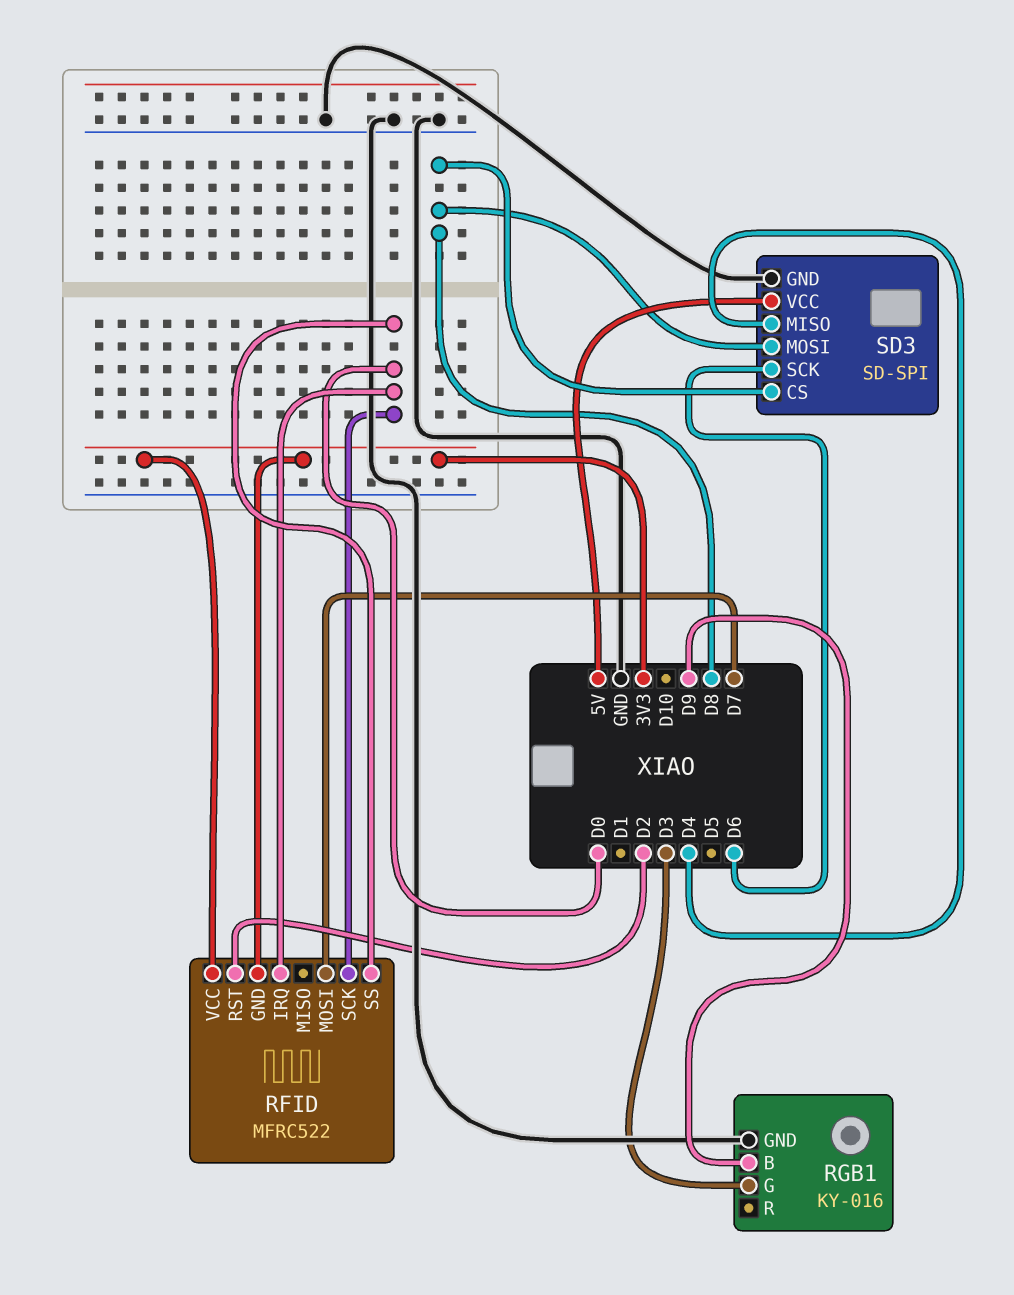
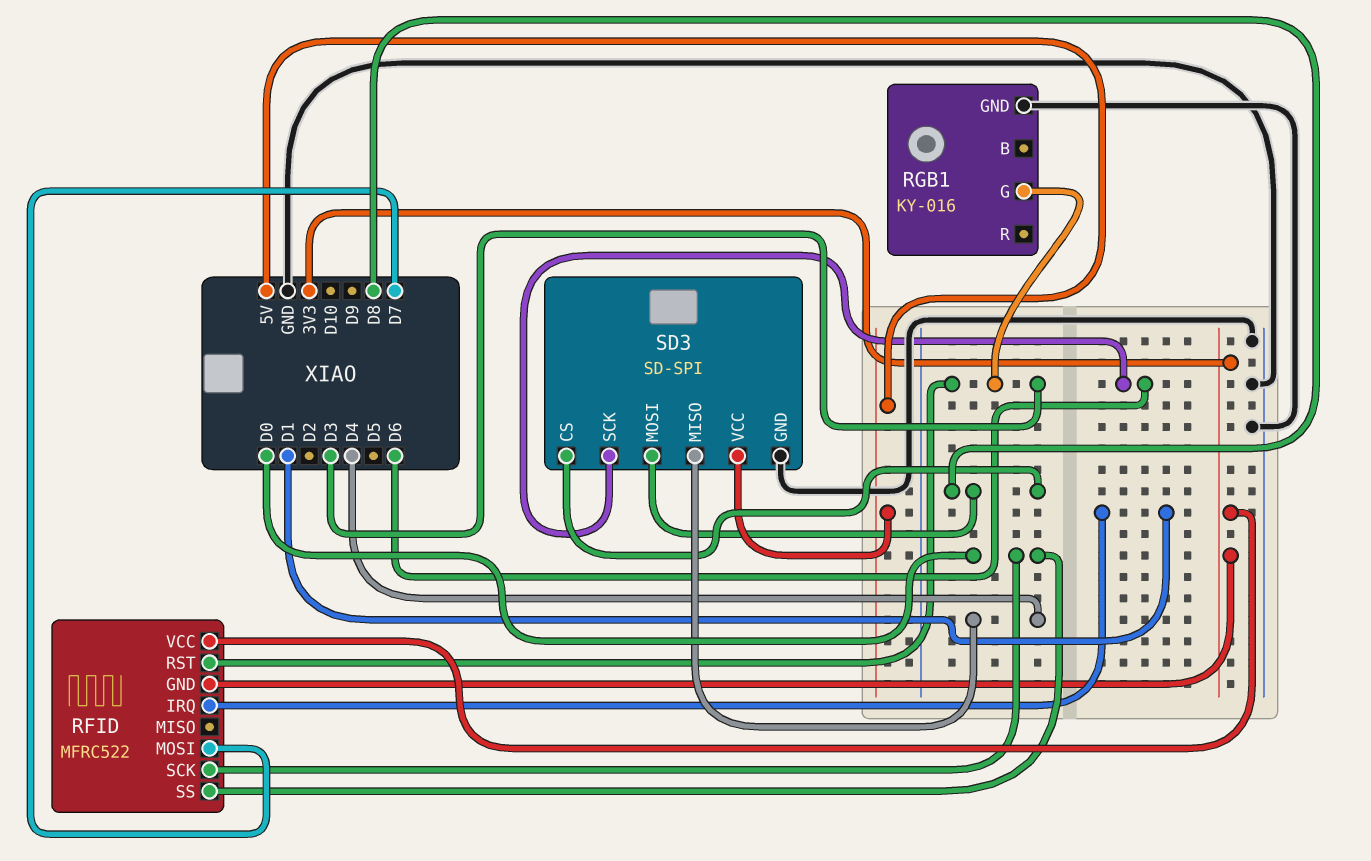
RFID pin IRQ: D0 -> D1
RFID pin RST: D2 -> D3
RGB1 pin B: D9 -> none

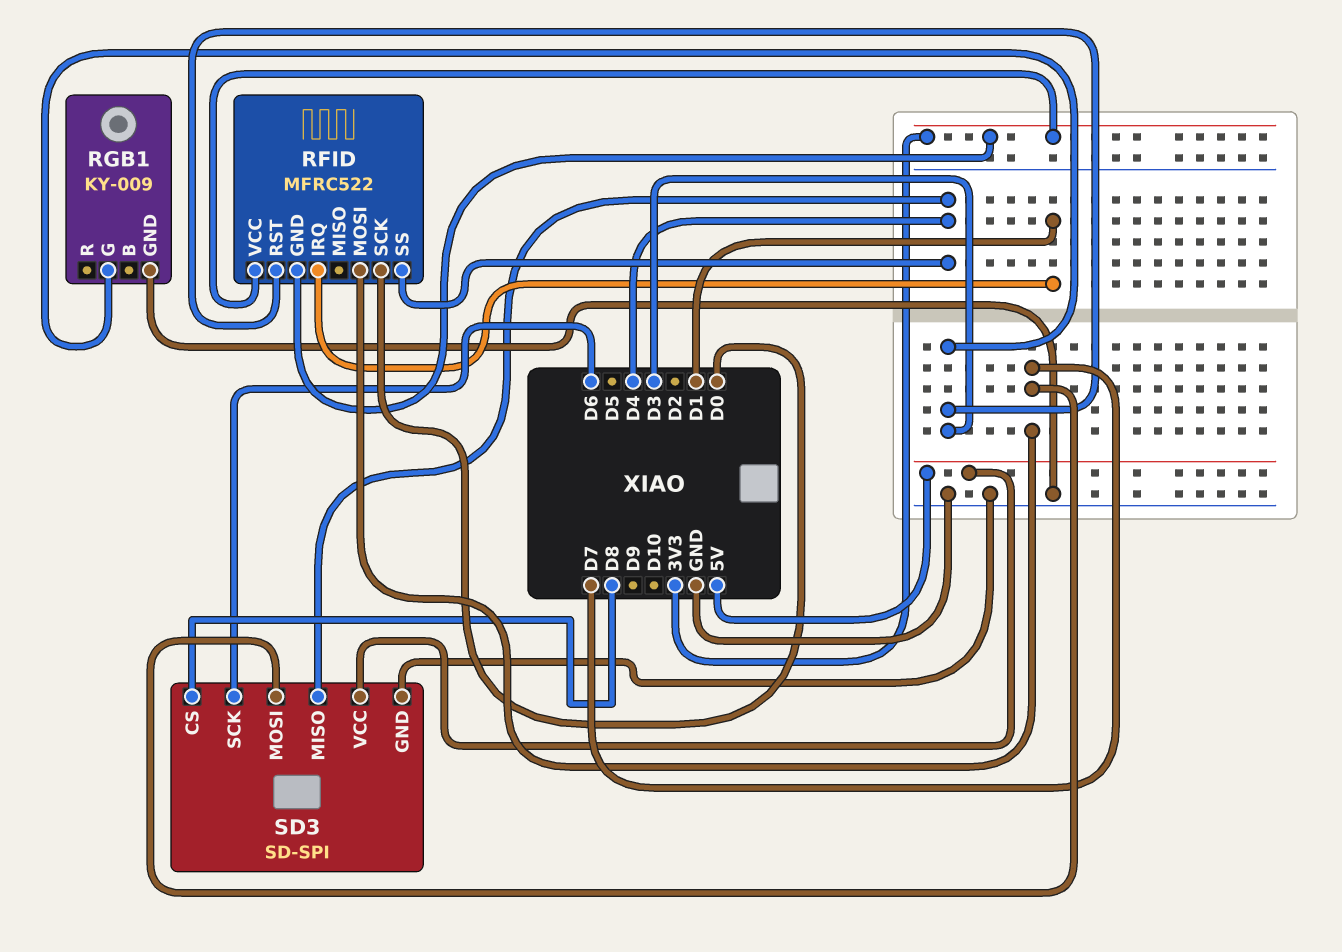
RFID pin SS: D0 -> D4
RGB1: KY-016 -> KY-009
SD3 pin MOSI: D8 -> D7

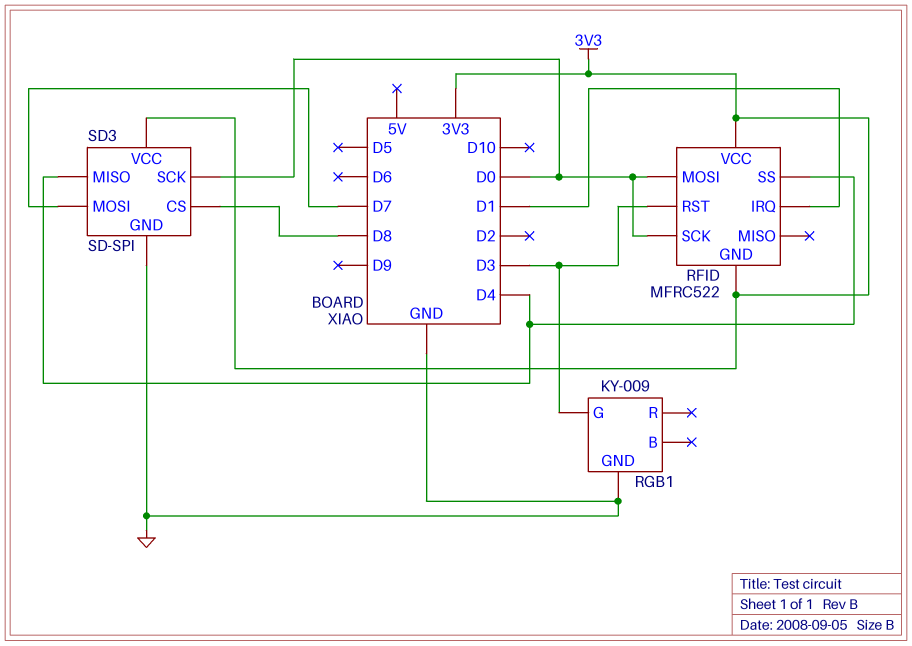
RFID pin MOSI: D7 -> D0
SD3 pin SCK: D6 -> D0
SD3 pin VCC: 5V -> 3V3

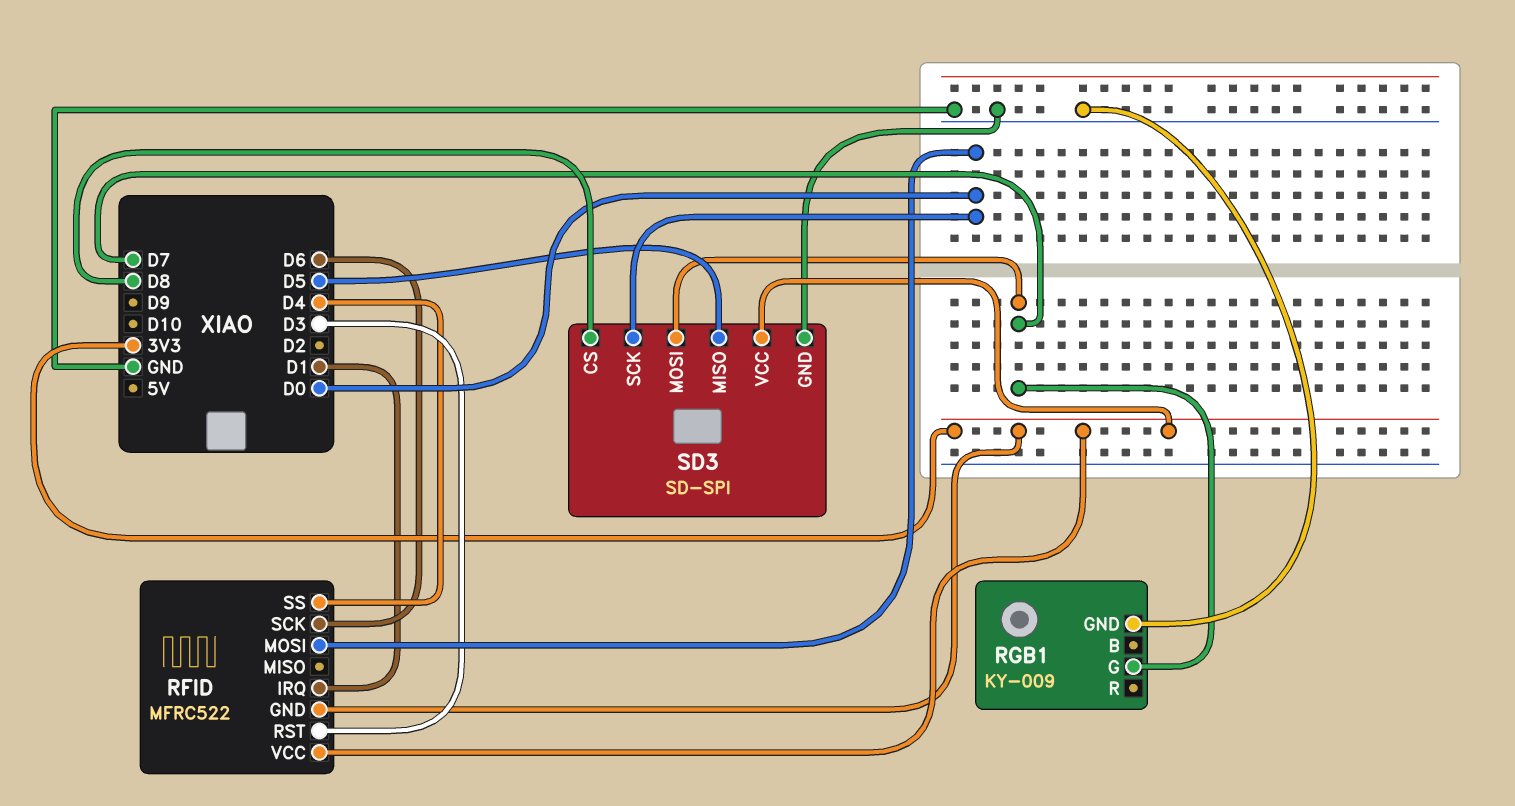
RFID pin SCK: D0 -> D6
RGB1 pin G: D3 -> D7
SD3 pin MISO: D4 -> D5

